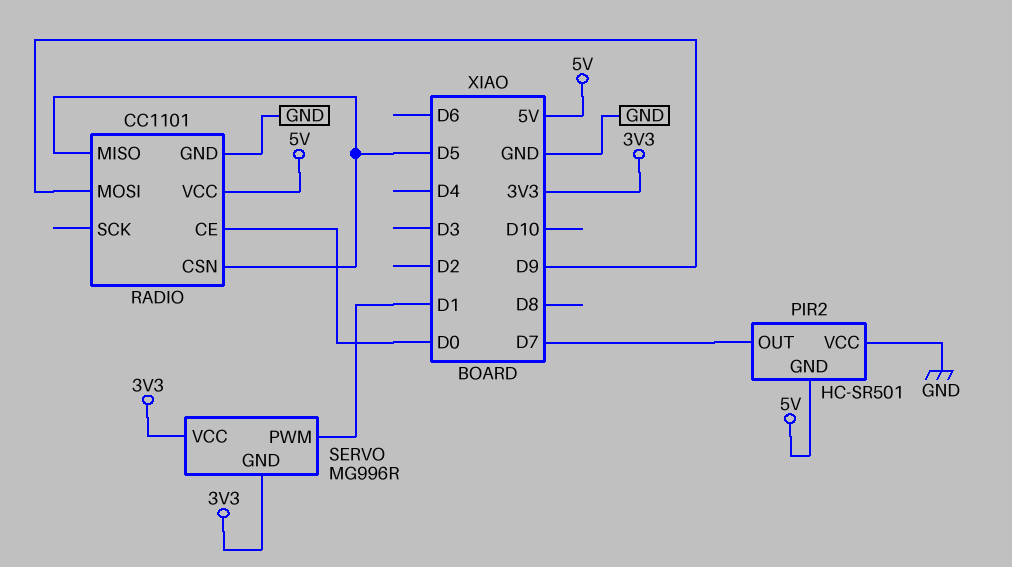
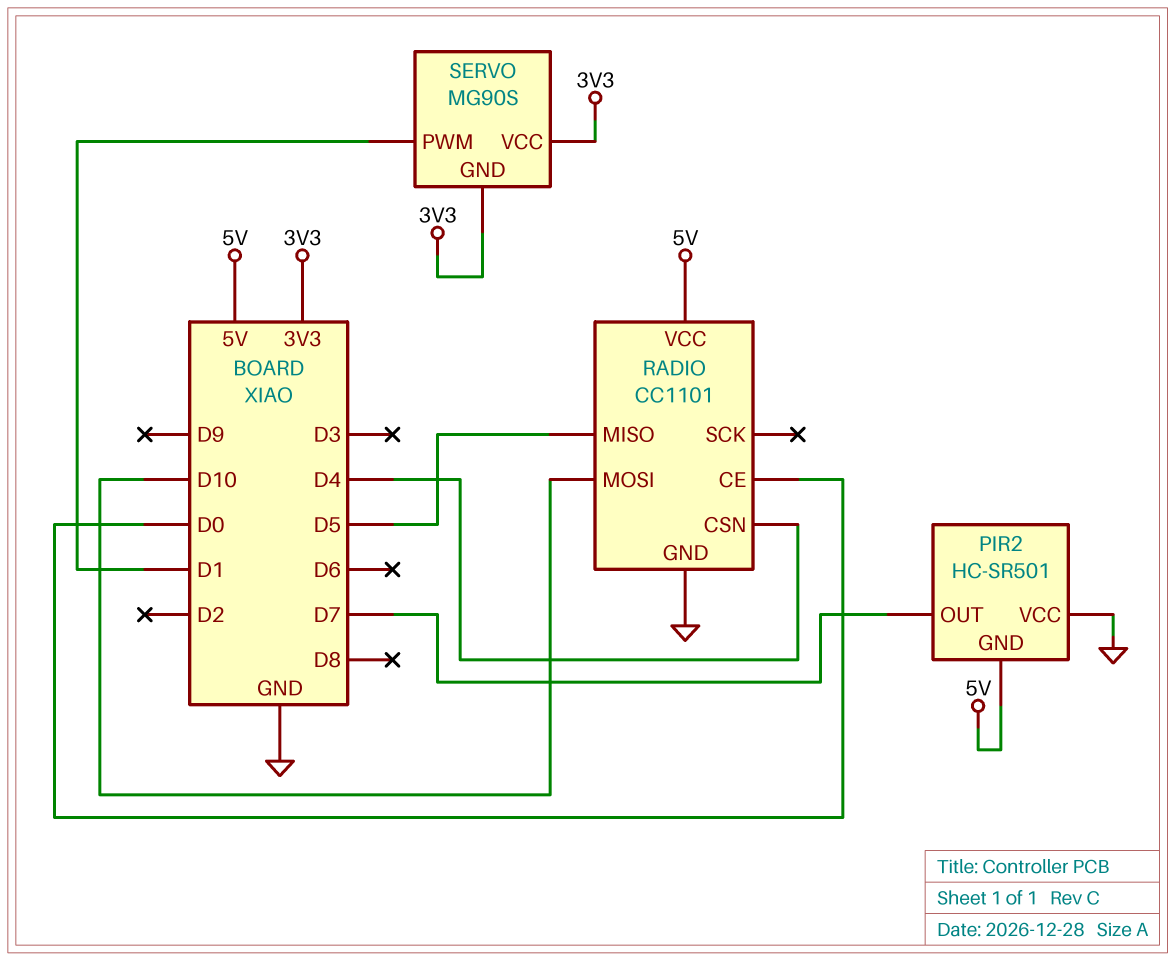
RADIO pin CSN: D5 -> D4
RADIO pin MOSI: D9 -> D10
SERVO: MG996R -> MG90S

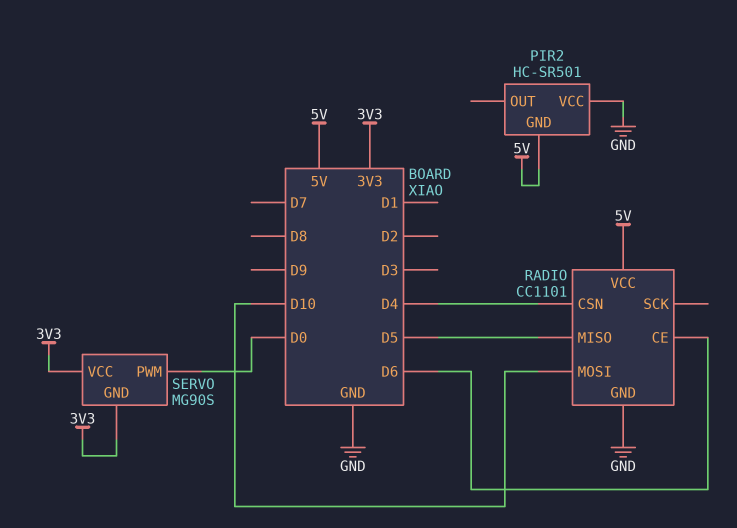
PIR2 pin OUT: D7 -> none
RADIO pin CE: D0 -> D6
SERVO pin PWM: D1 -> D0

